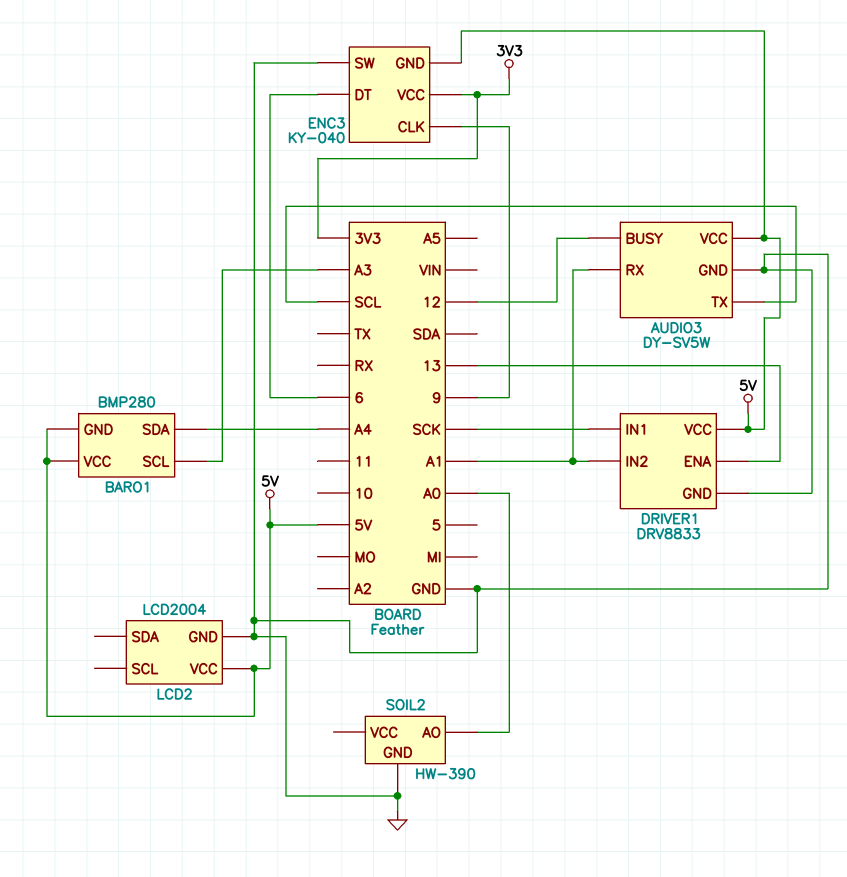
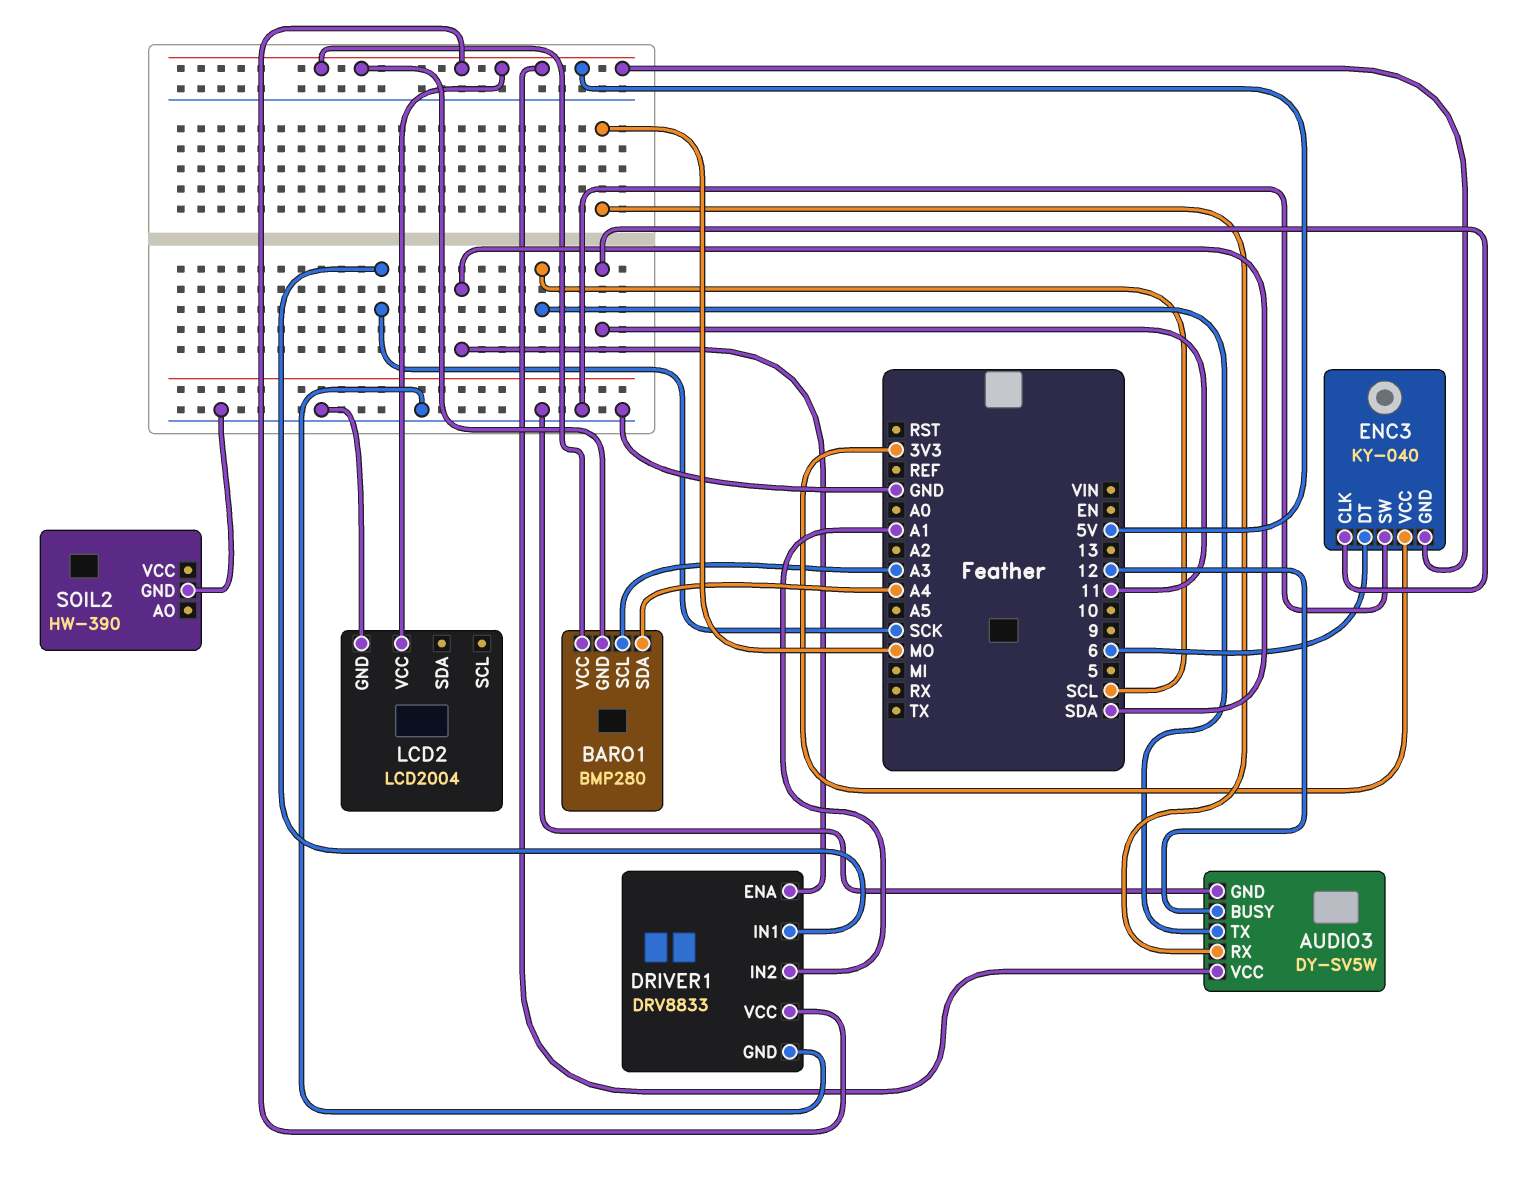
AUDIO3 pin RX: A1 -> MO
DRIVER1 pin ENA: 13 -> SDA
ENC3 pin CLK: 9 -> 11
SOIL2 pin AO: A0 -> none

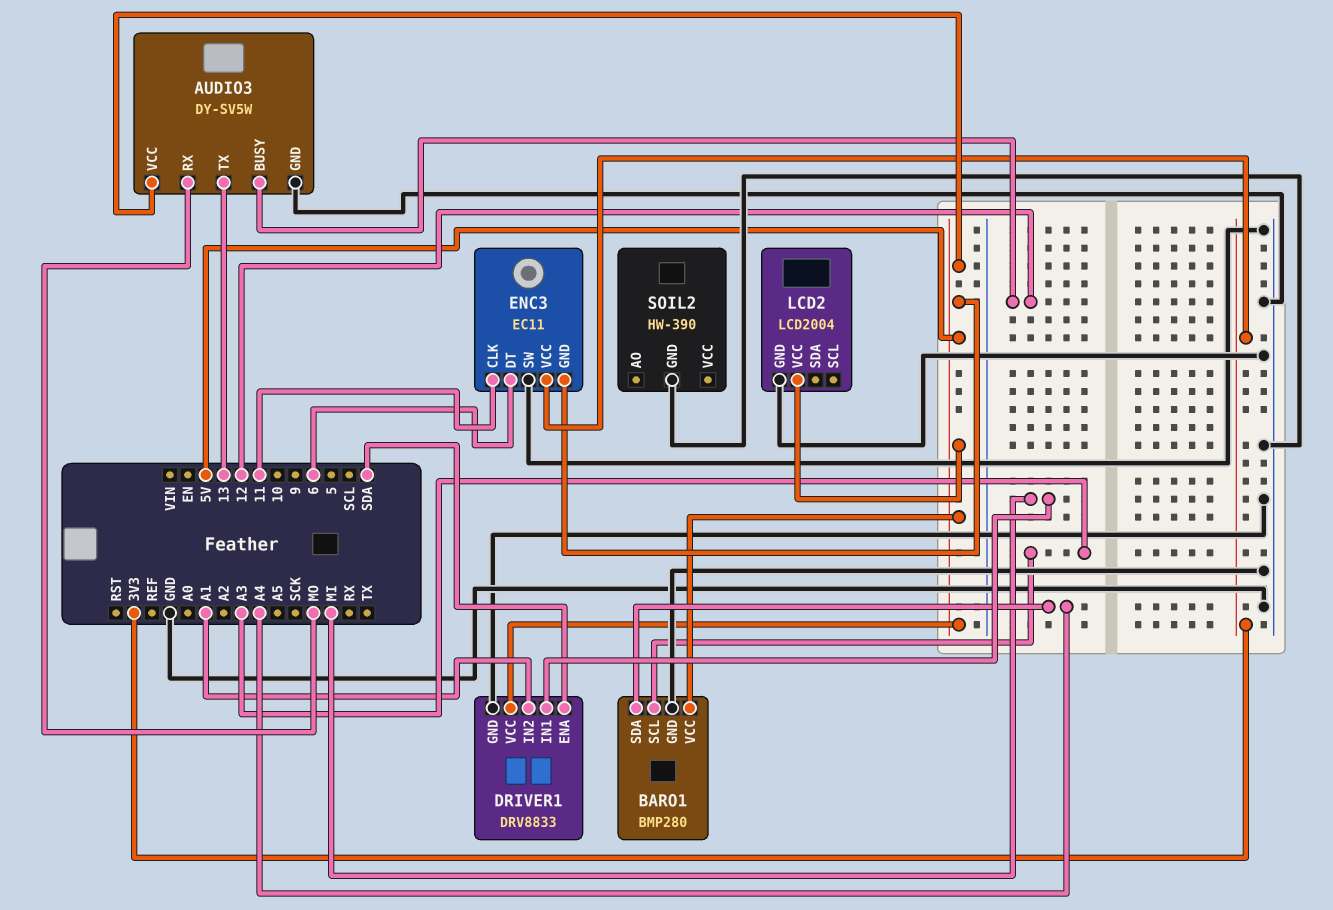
AUDIO3 pin TX: SCL -> 13
BARO1 pin GND: 5V -> GND
DRIVER1 pin IN1: SCK -> MI
ENC3: KY-040 -> EC11

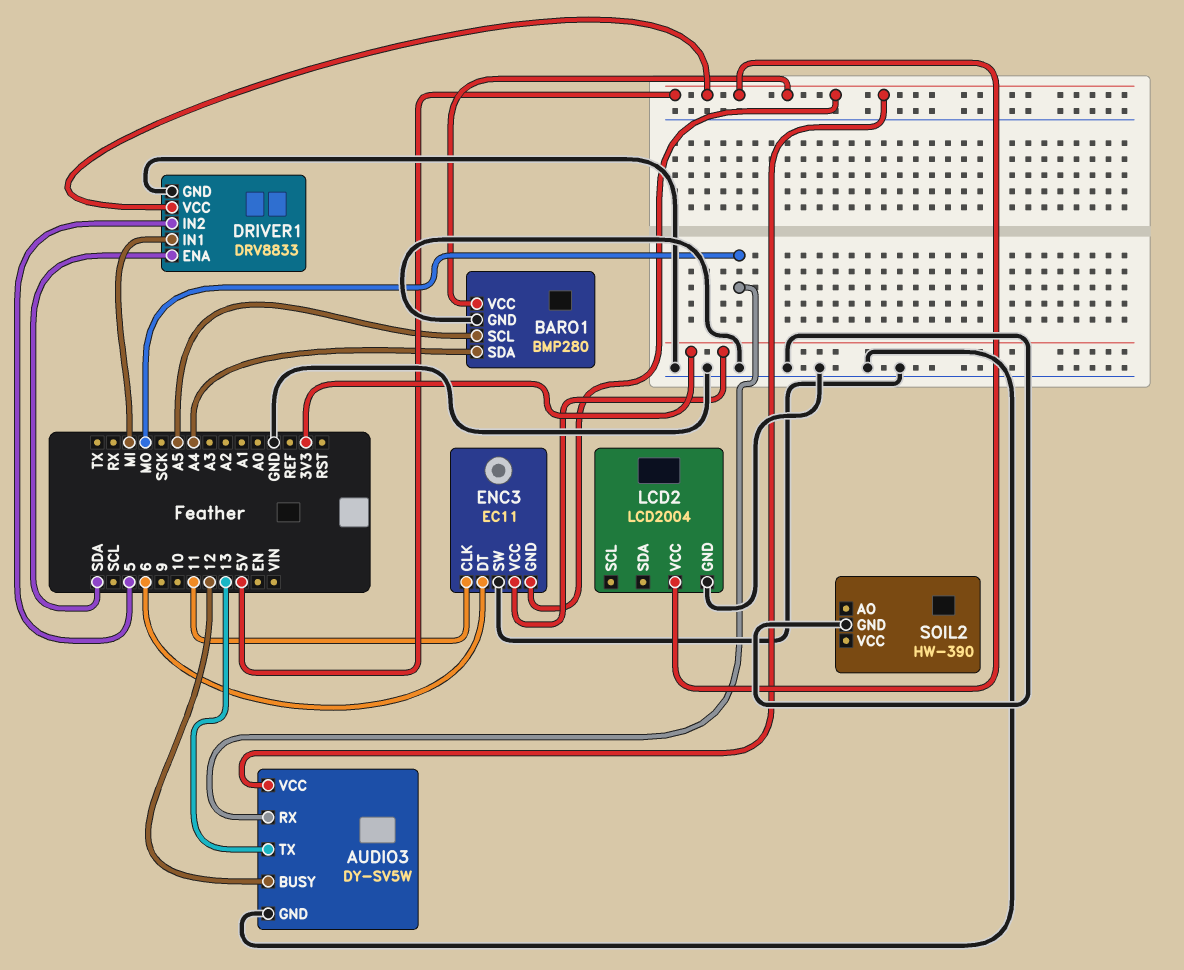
BARO1 pin SCL: A3 -> A5
DRIVER1 pin IN2: A1 -> 5

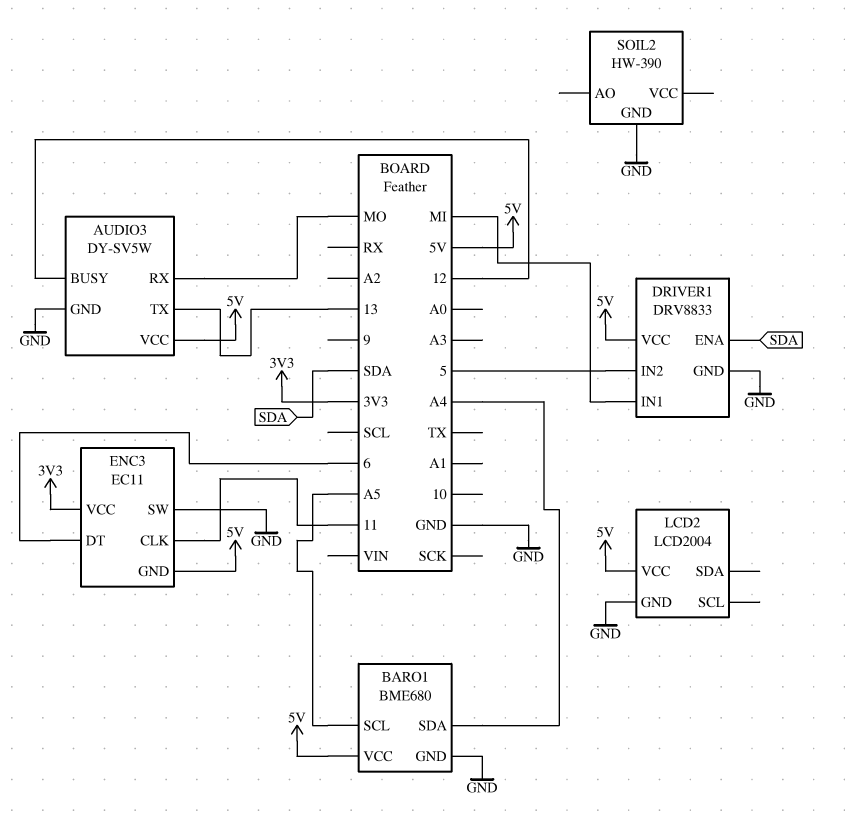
BARO1: BMP280 -> BME680

